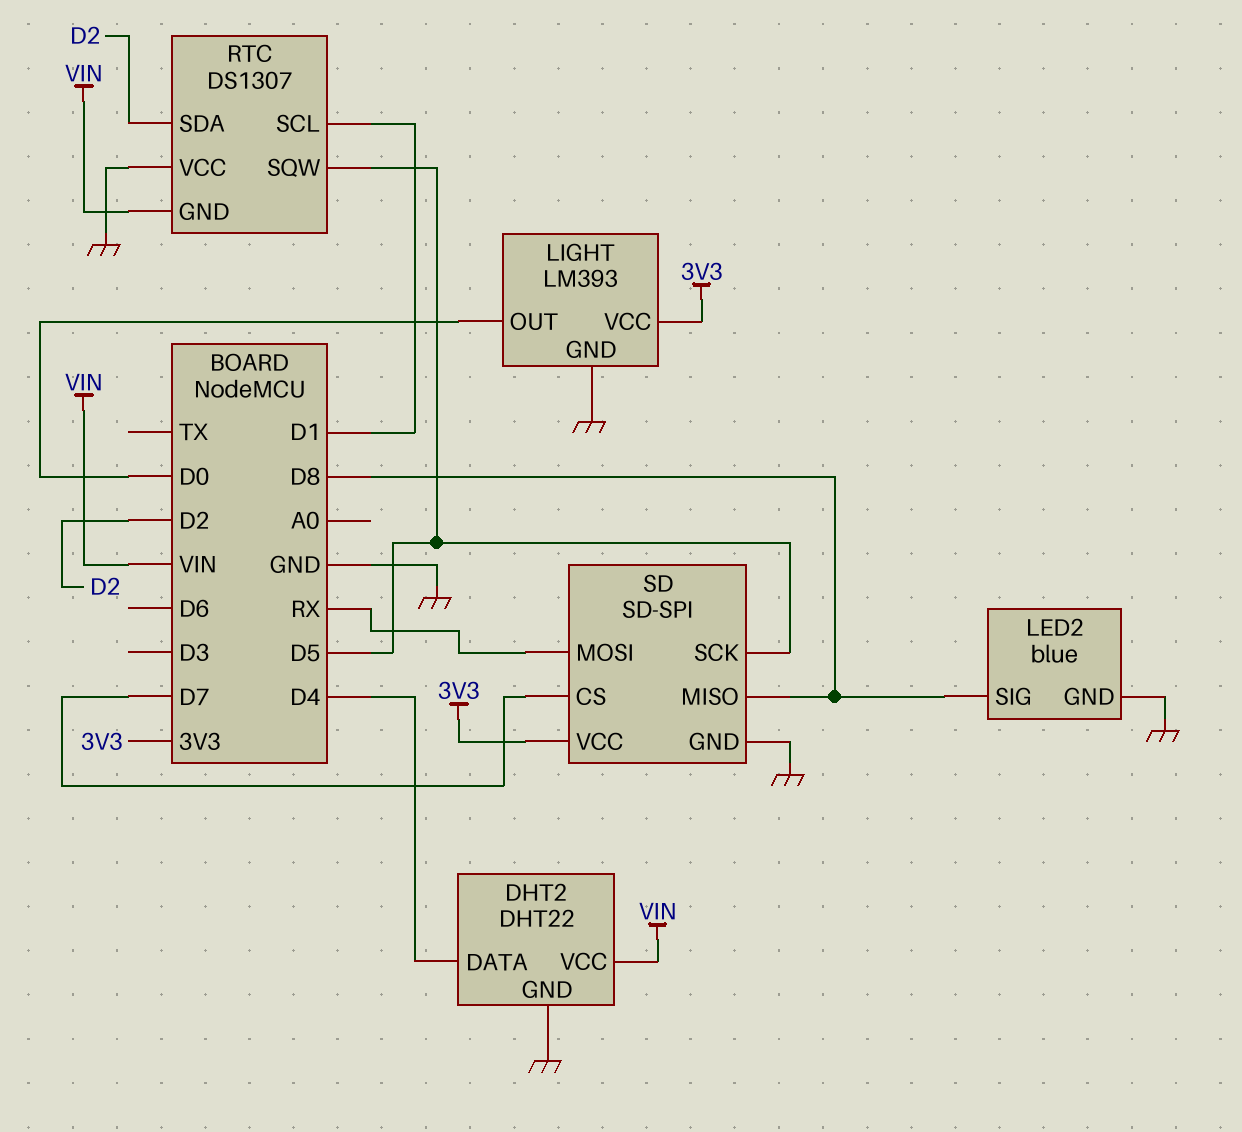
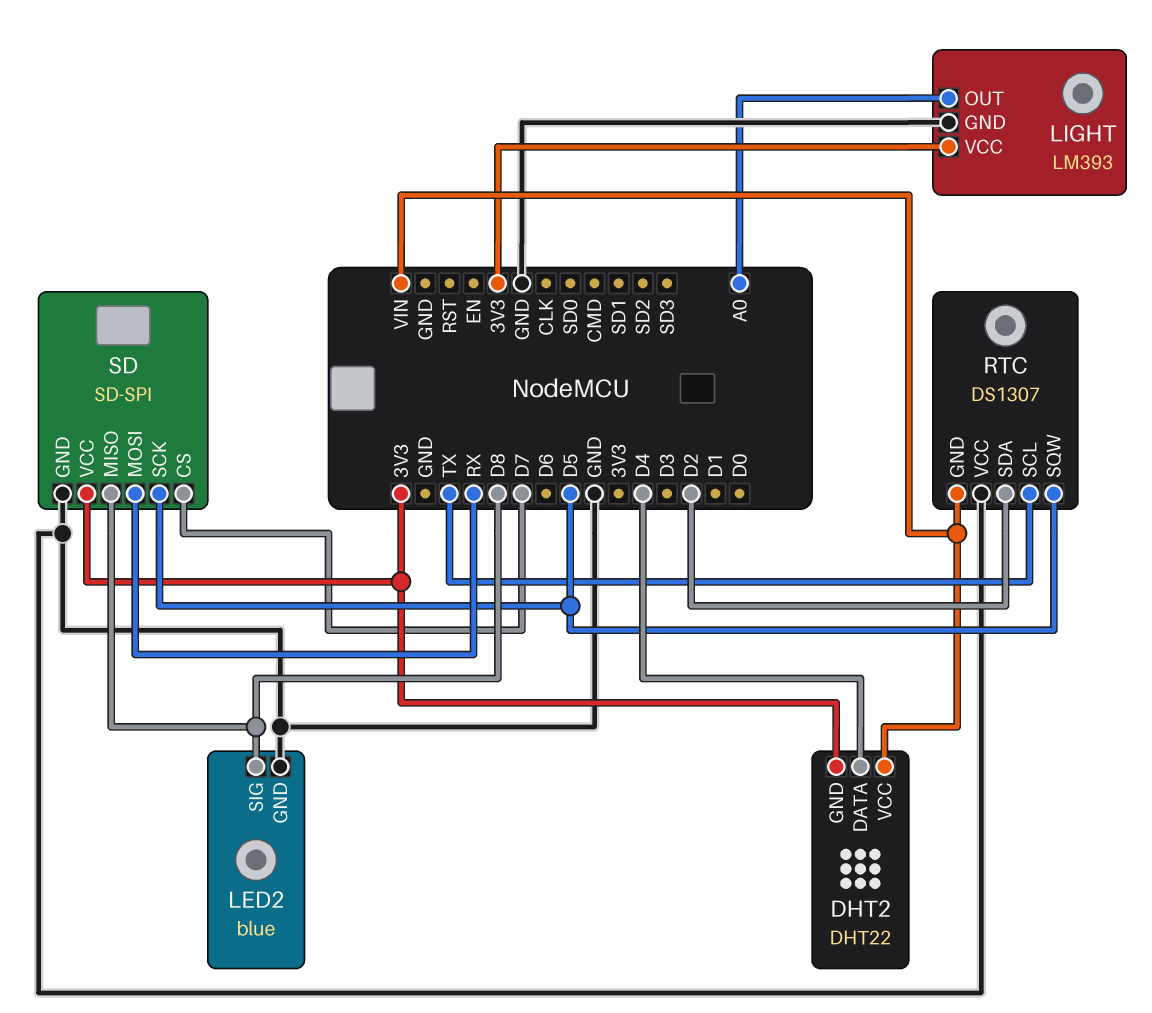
DHT2 pin GND: GND -> 3V3
LIGHT pin OUT: D0 -> A0
RTC pin SCL: D1 -> TX

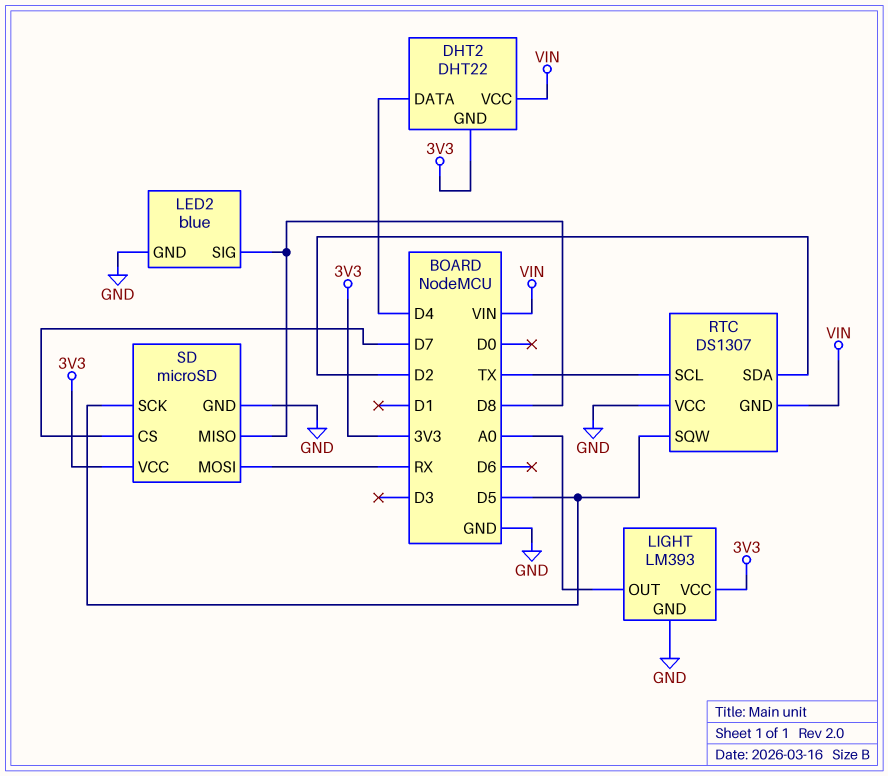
SD: SD-SPI -> microSD

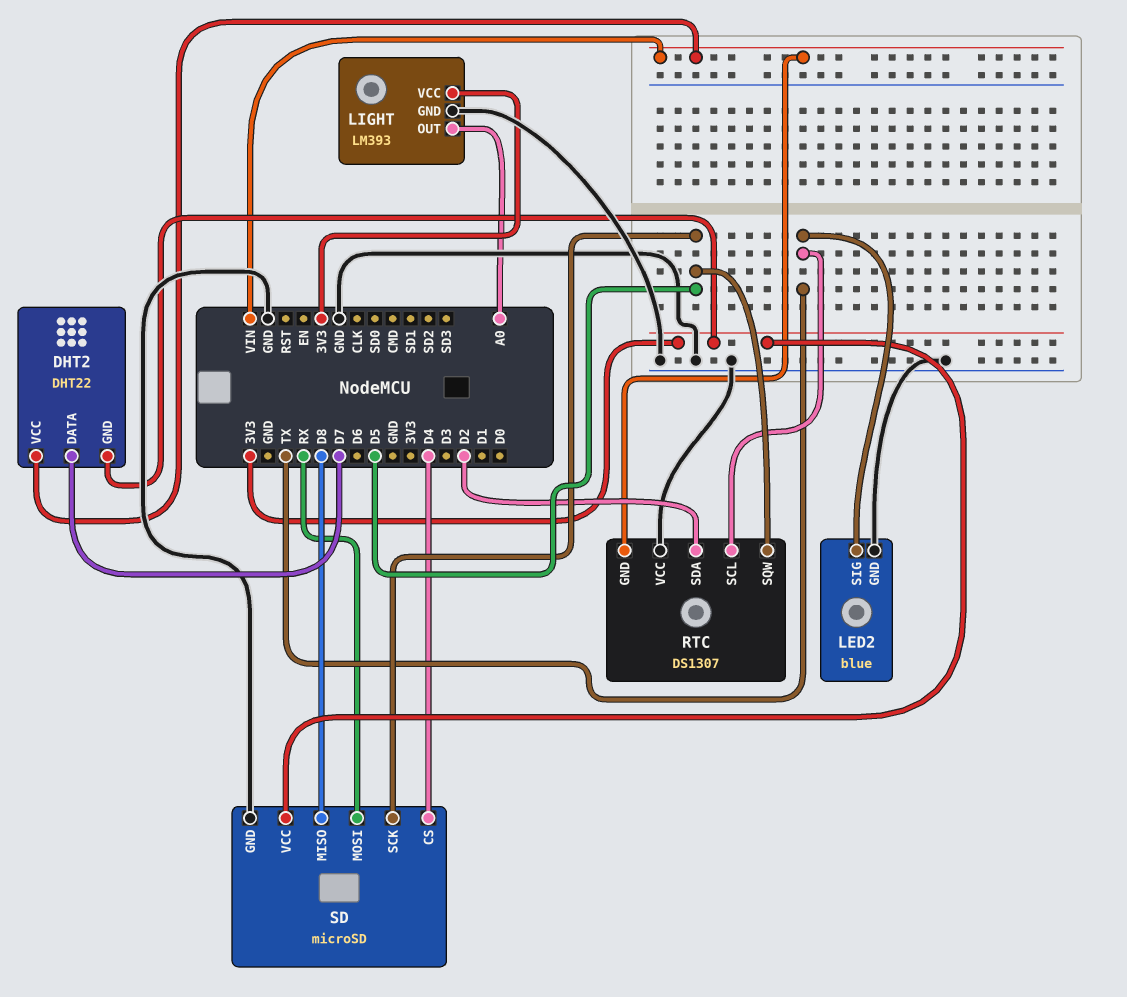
DHT2 pin DATA: D4 -> D7
LED2 pin SIG: D8 -> TX
SD pin CS: D7 -> D4

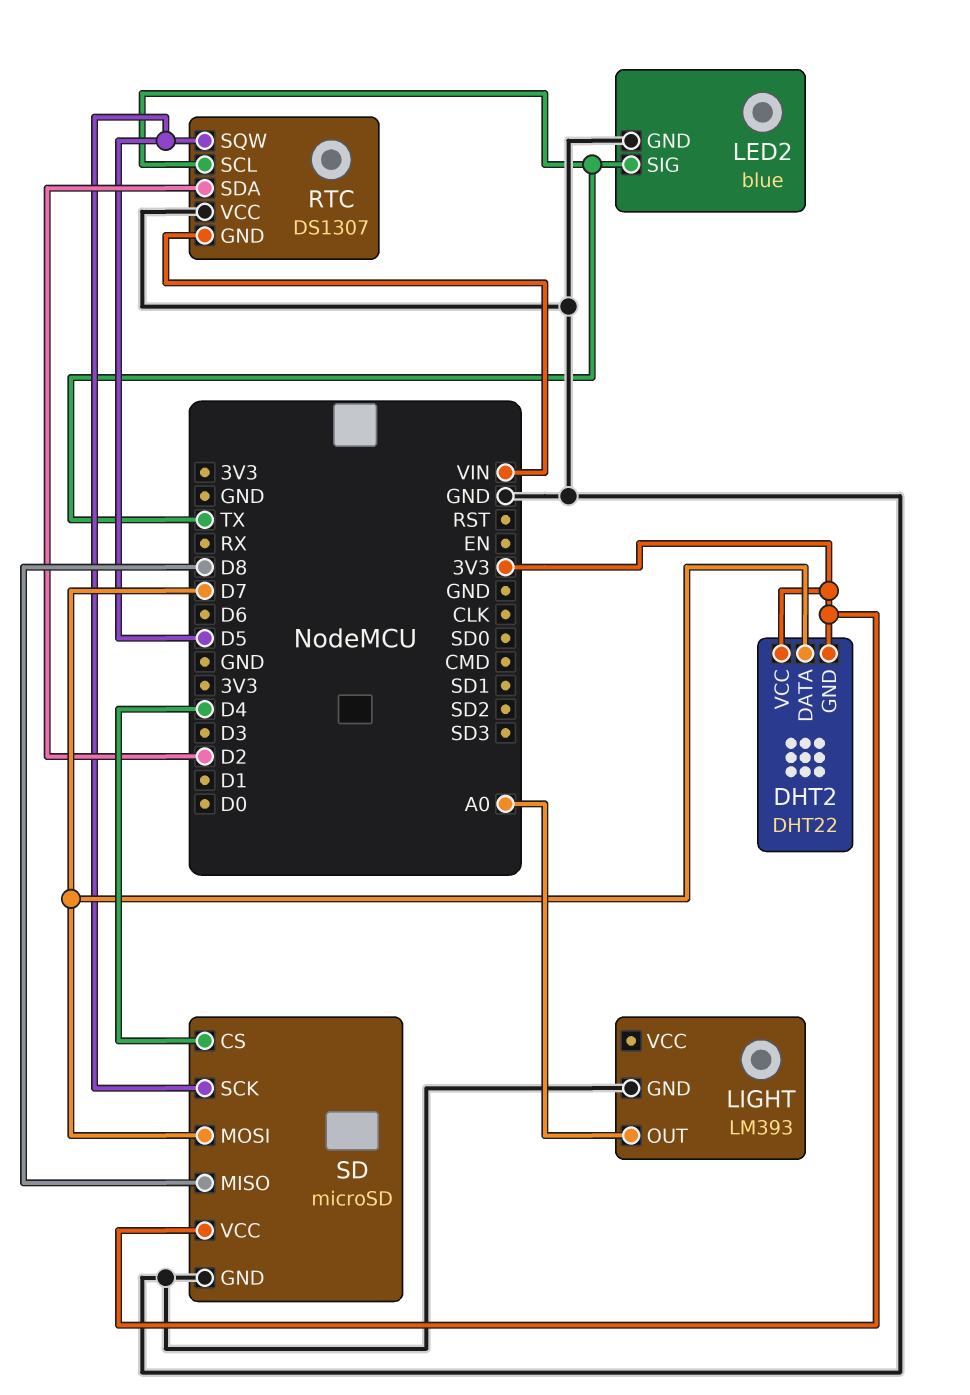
DHT2 pin VCC: VIN -> 3V3
LIGHT pin VCC: 3V3 -> none
SD pin MOSI: RX -> D7

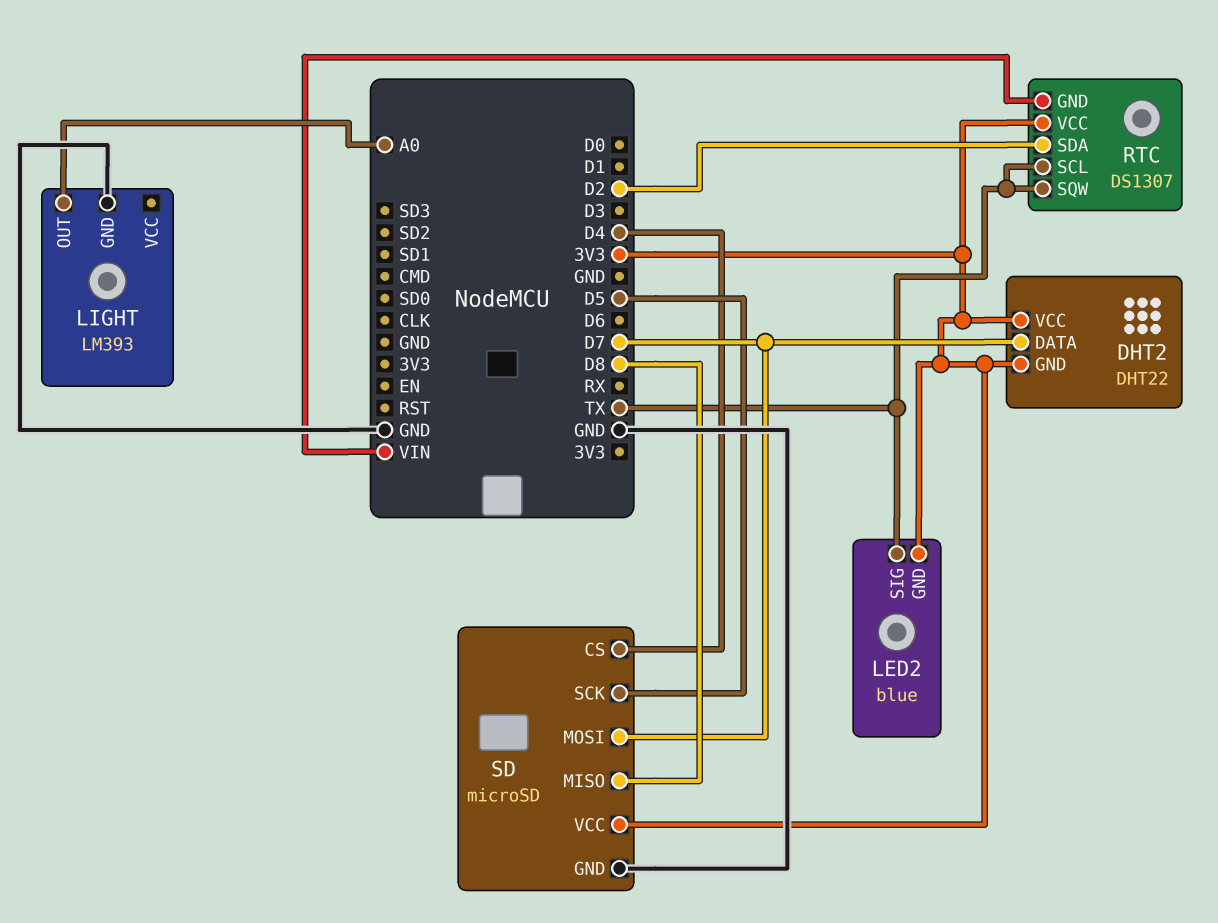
LED2 pin GND: GND -> 3V3
RTC pin SQW: D5 -> TX
RTC pin VCC: GND -> 3V3

